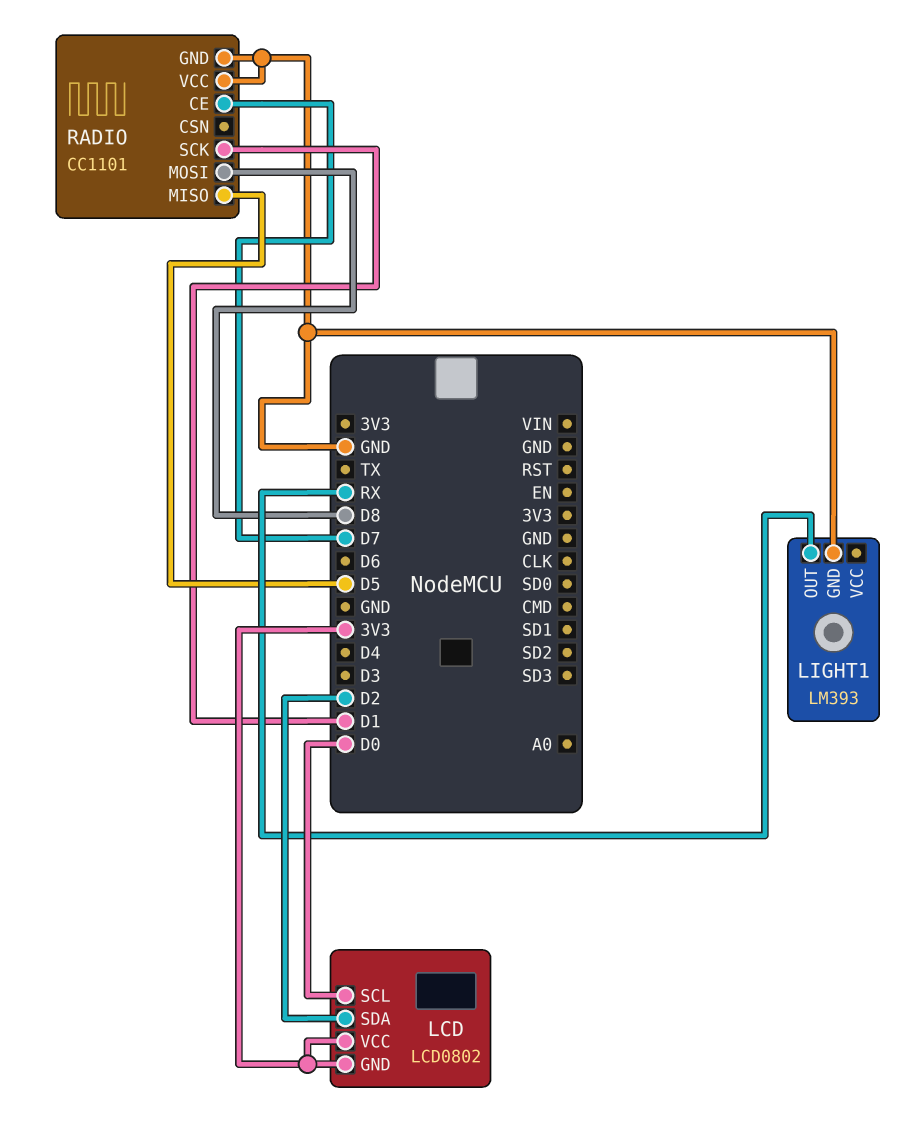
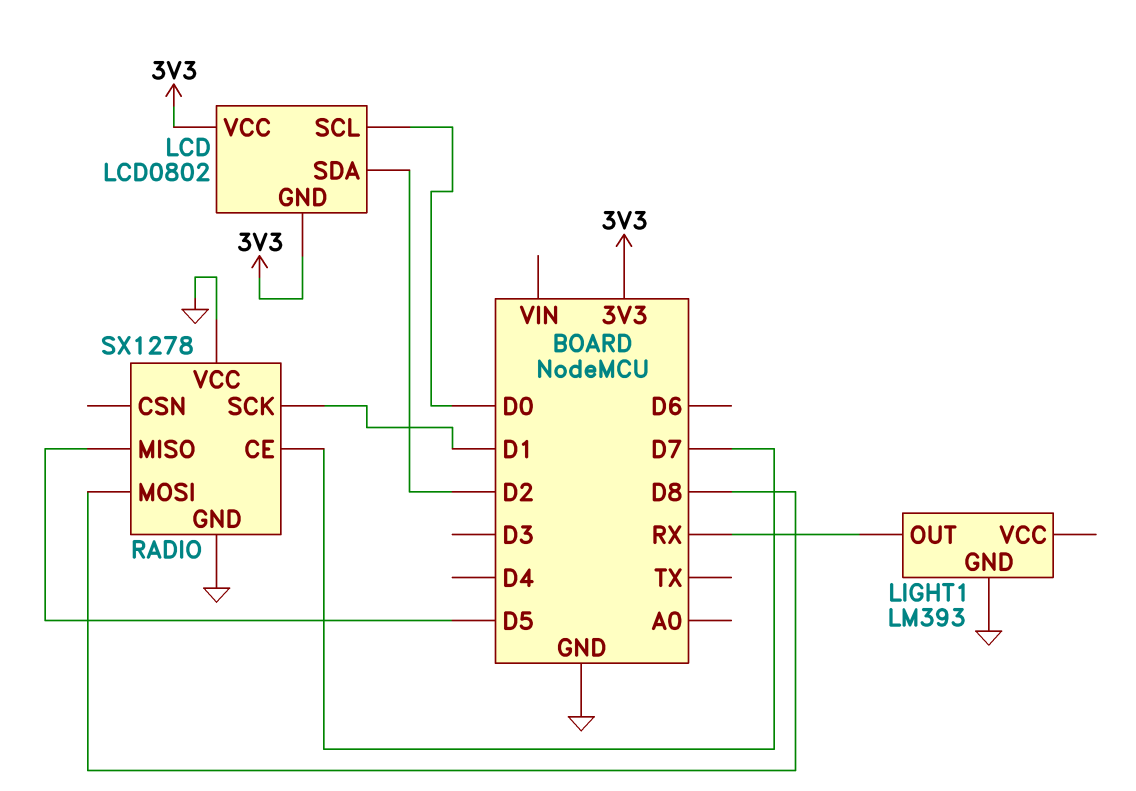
RADIO: CC1101 -> SX1278

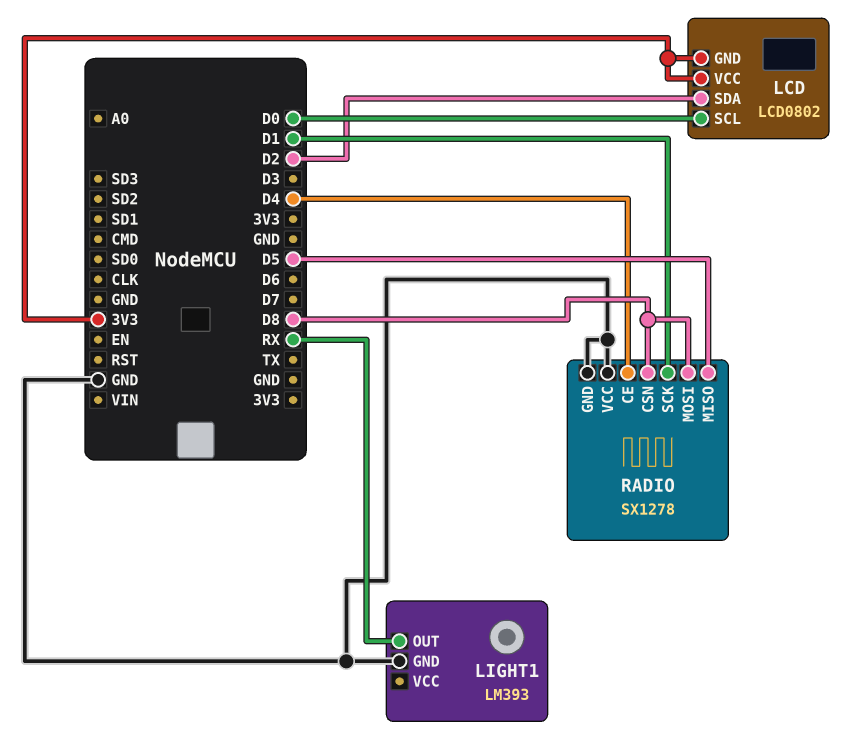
RADIO pin CE: D7 -> D4
RADIO pin CSN: none -> D8

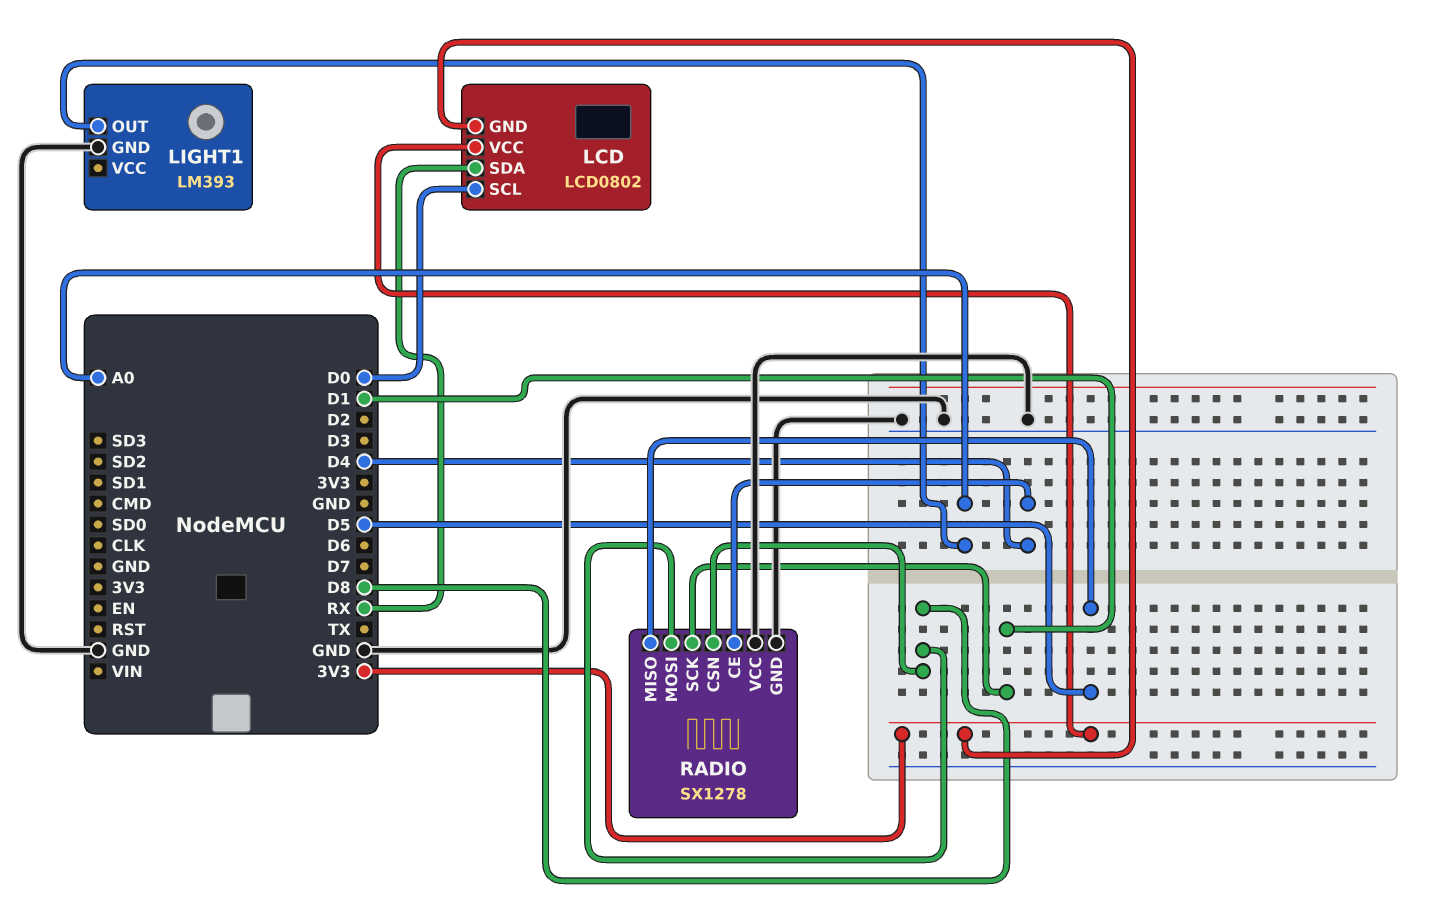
LCD pin SDA: D2 -> RX
LIGHT1 pin OUT: RX -> A0

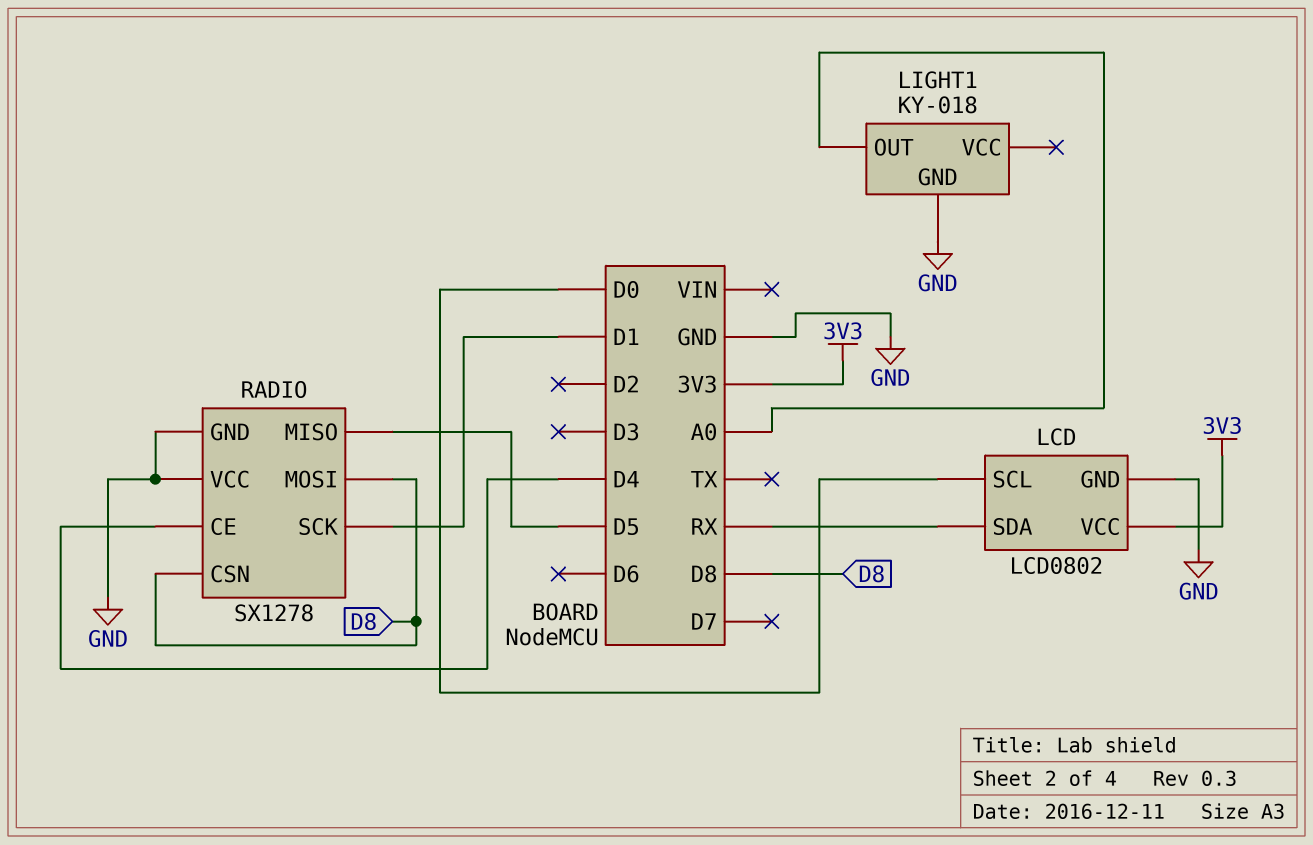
LCD pin GND: 3V3 -> GND
LIGHT1: LM393 -> KY-018

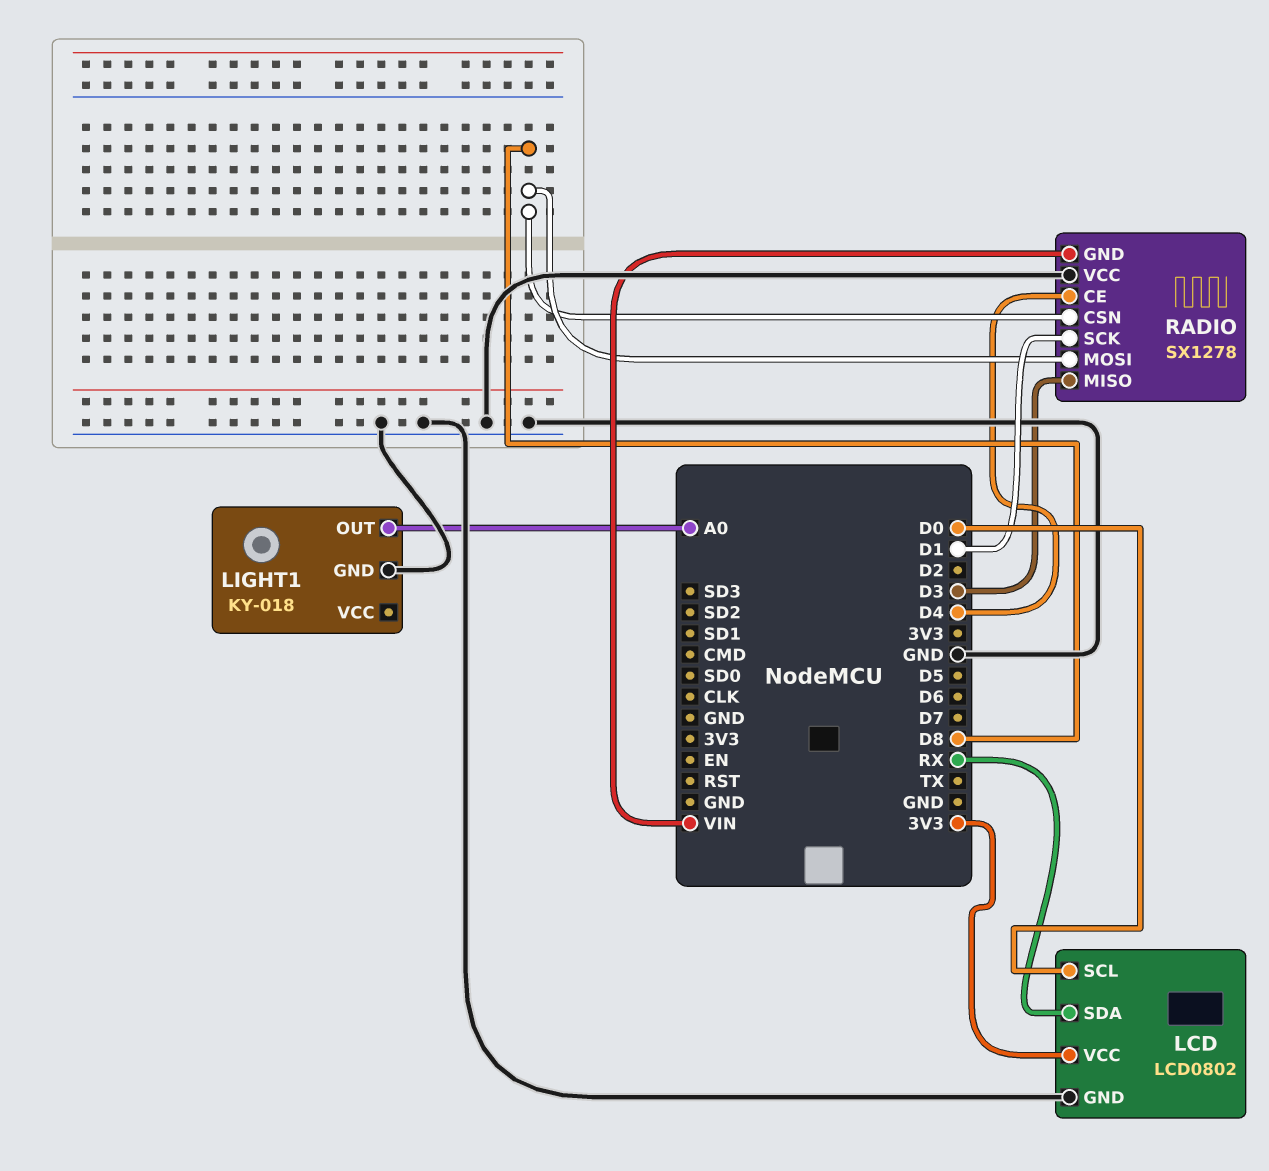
RADIO pin GND: GND -> VIN
RADIO pin MISO: D5 -> D3

